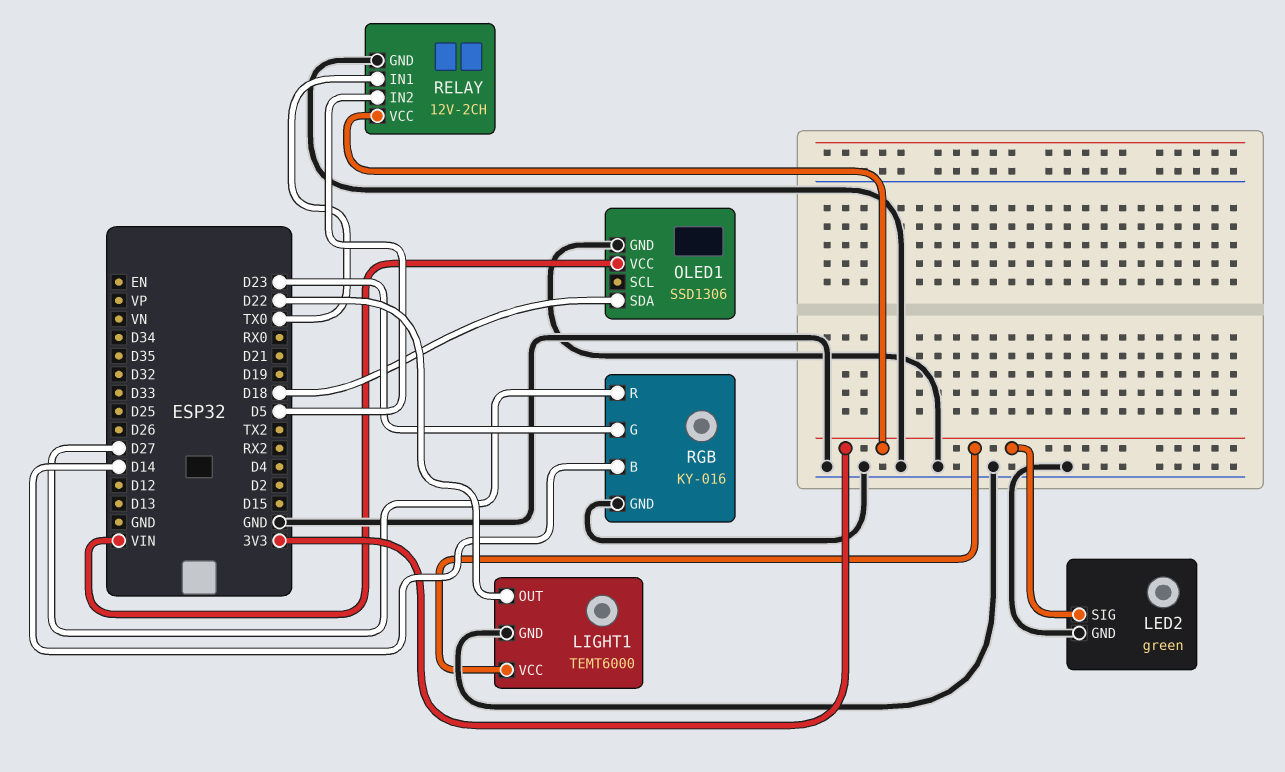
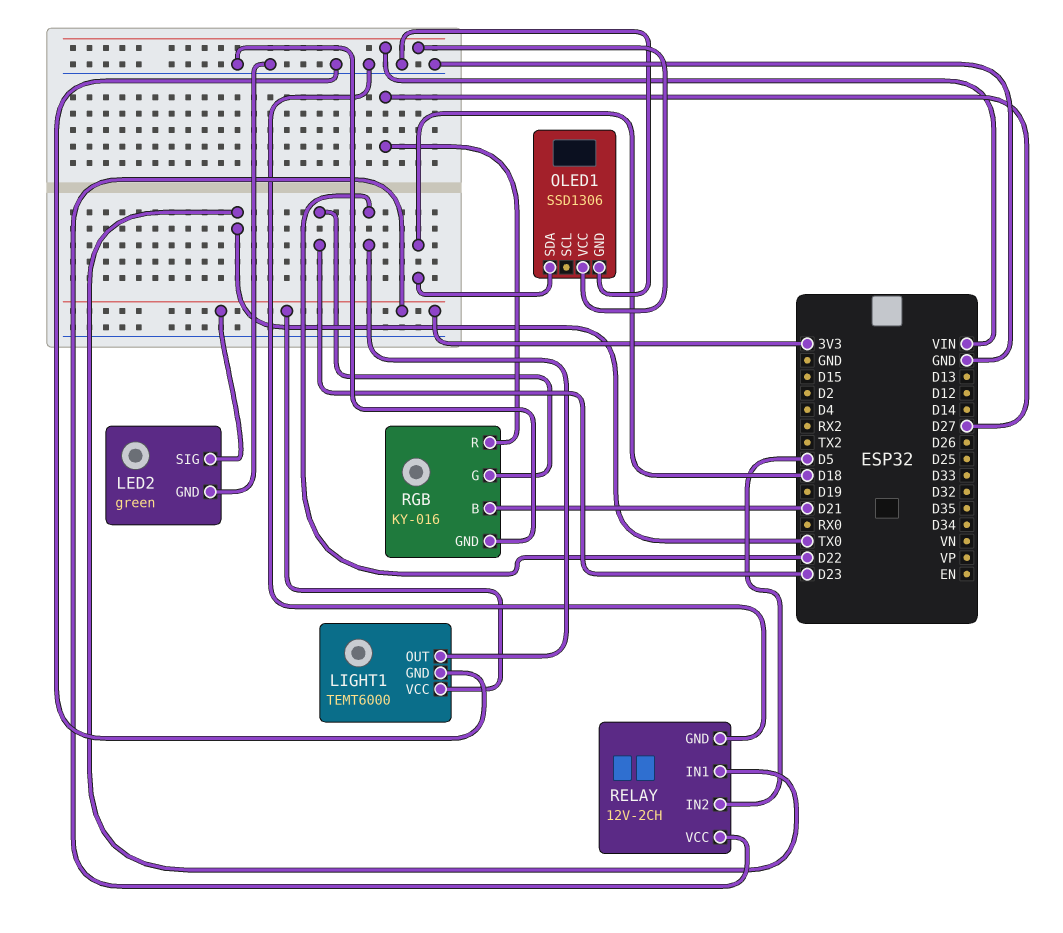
RGB pin B: D14 -> D21

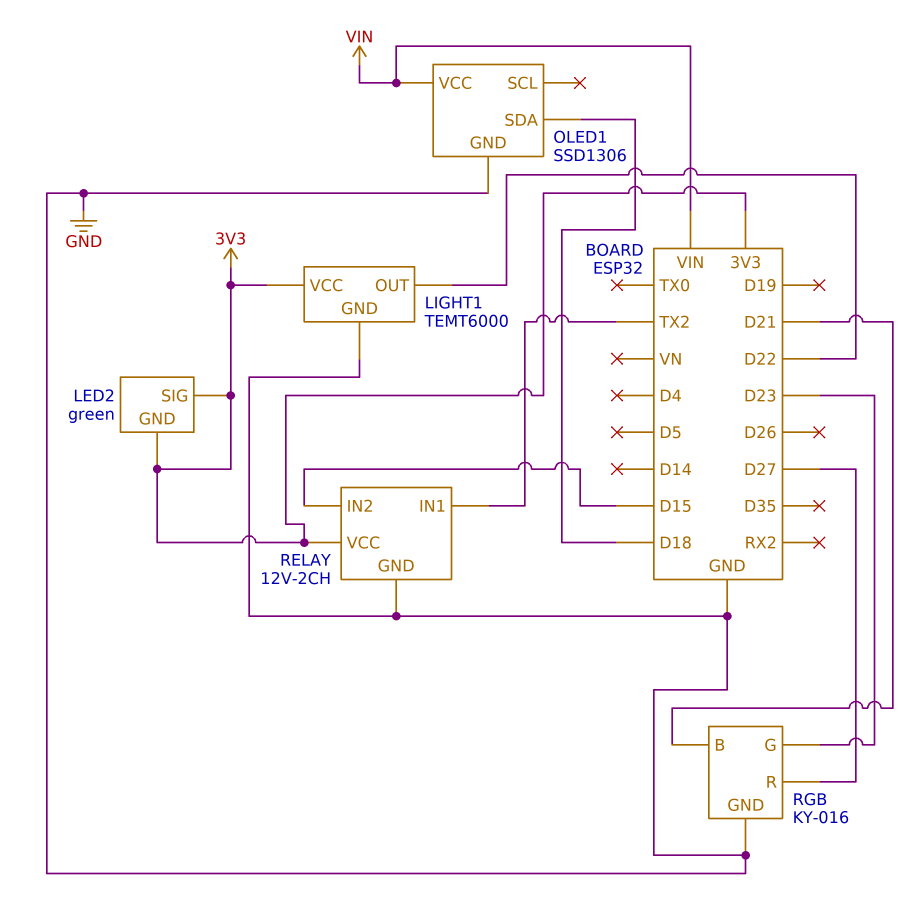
LED2 pin GND: GND -> 3V3
RELAY pin IN1: TX0 -> TX2
RELAY pin IN2: D5 -> D15

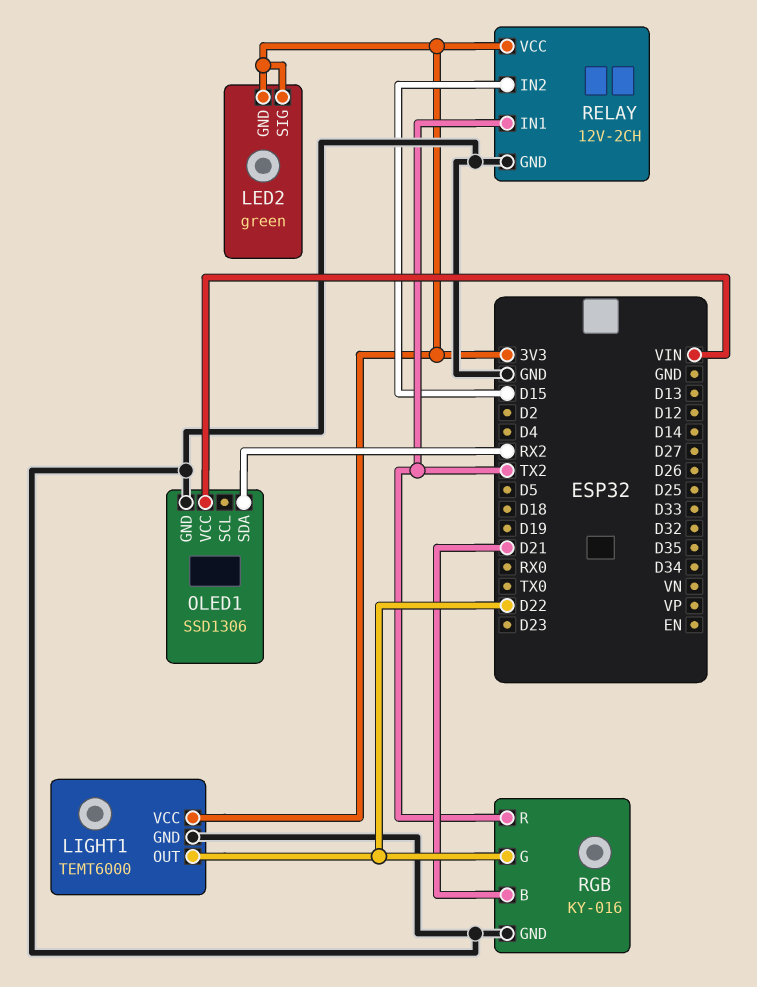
OLED1 pin SDA: D18 -> RX2
RGB pin G: D23 -> D22
RGB pin R: D27 -> TX2

